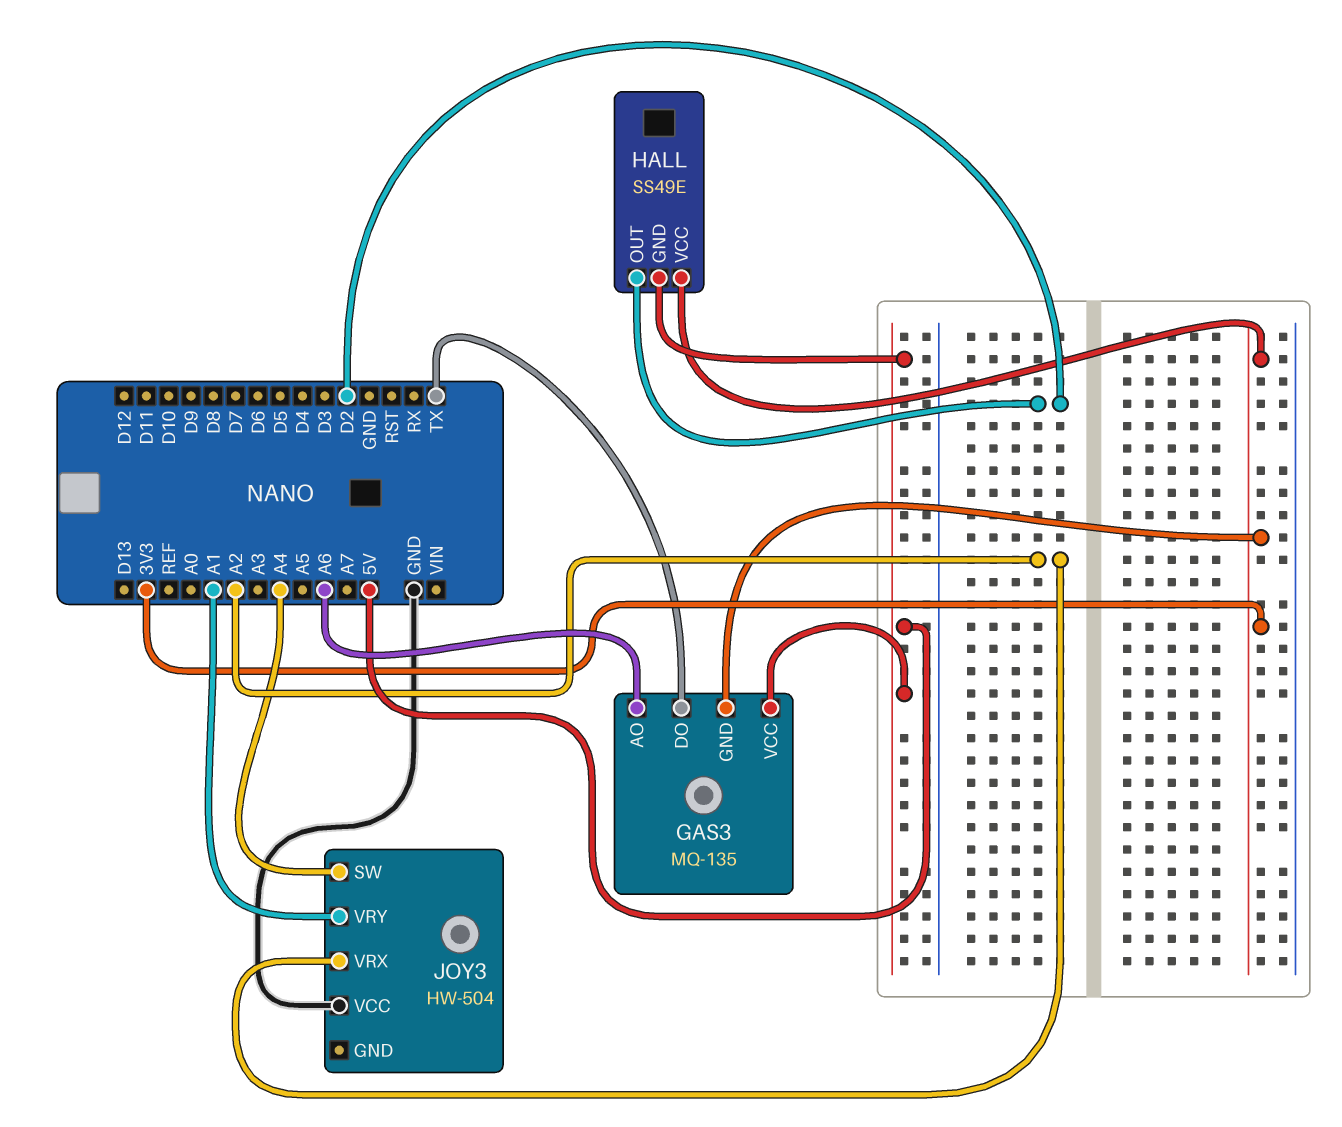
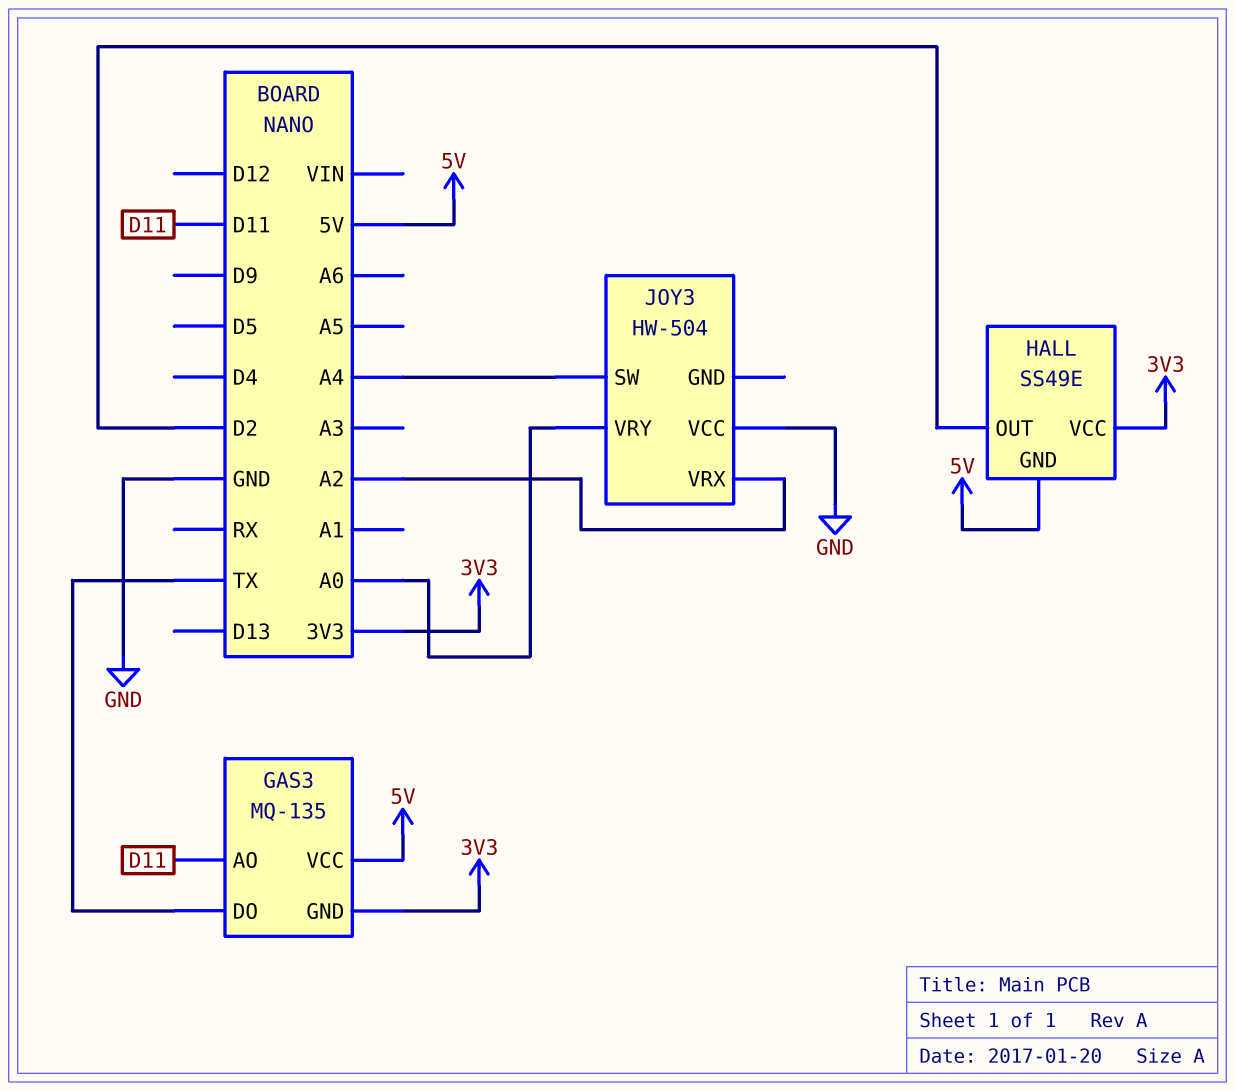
GAS3 pin AO: A6 -> D11
JOY3 pin VRY: A1 -> A0

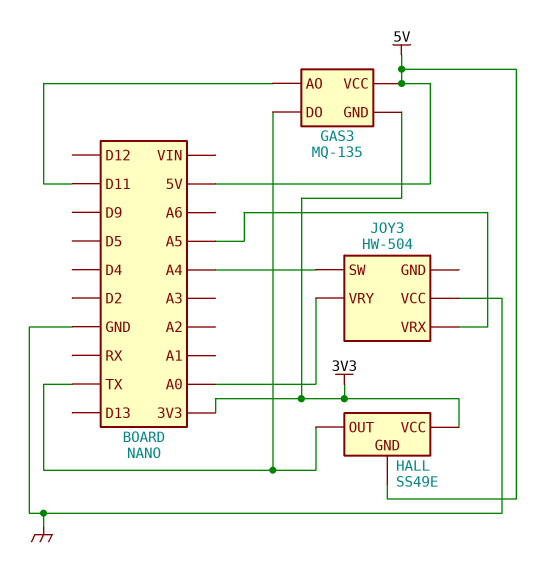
HALL pin OUT: D2 -> TX
JOY3 pin VRX: A2 -> A5

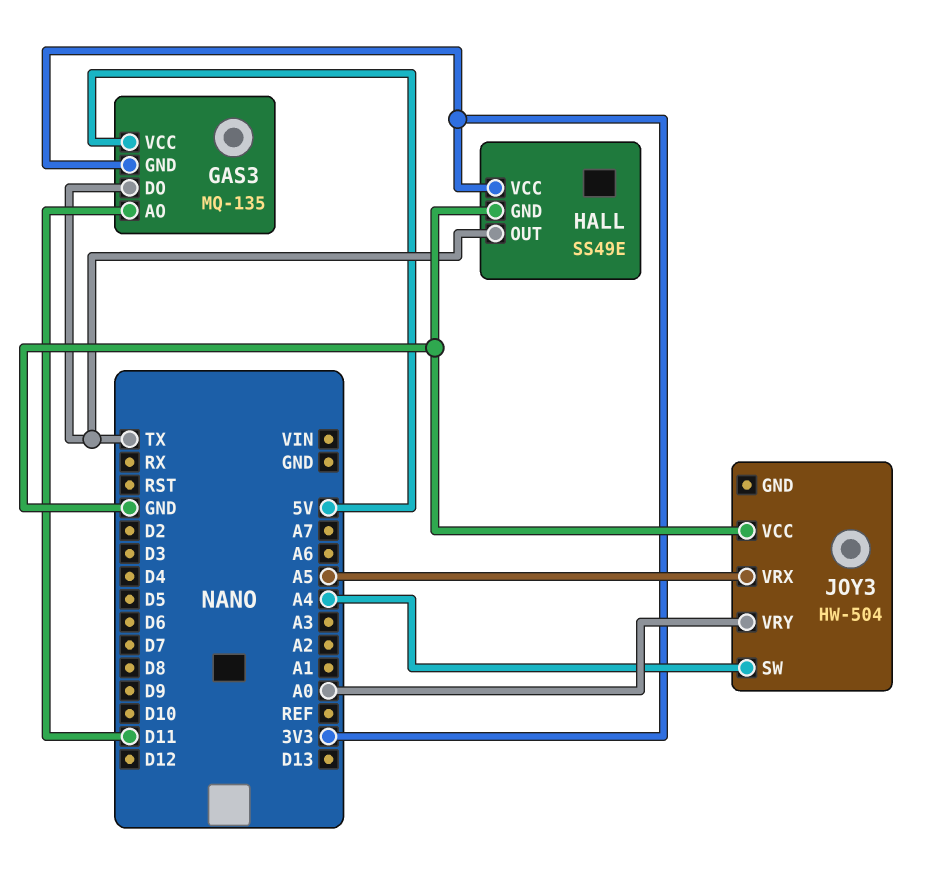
HALL pin GND: 5V -> GND

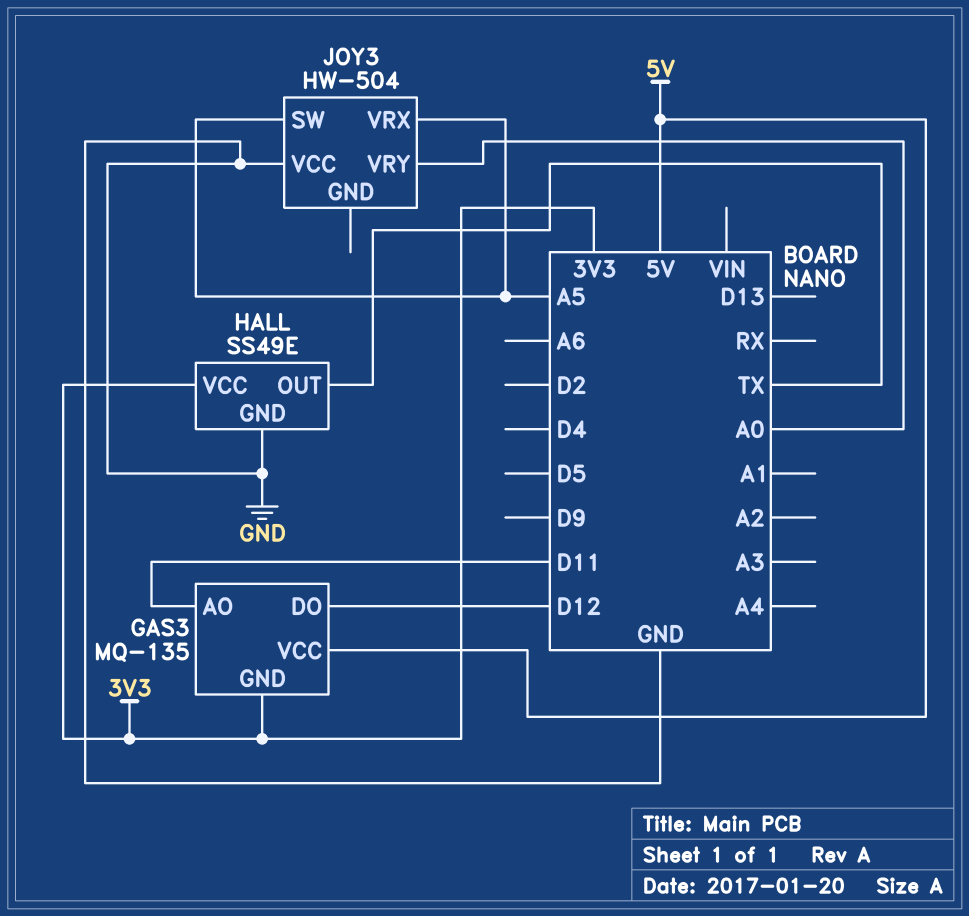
GAS3 pin DO: TX -> D12
JOY3 pin SW: A4 -> A5

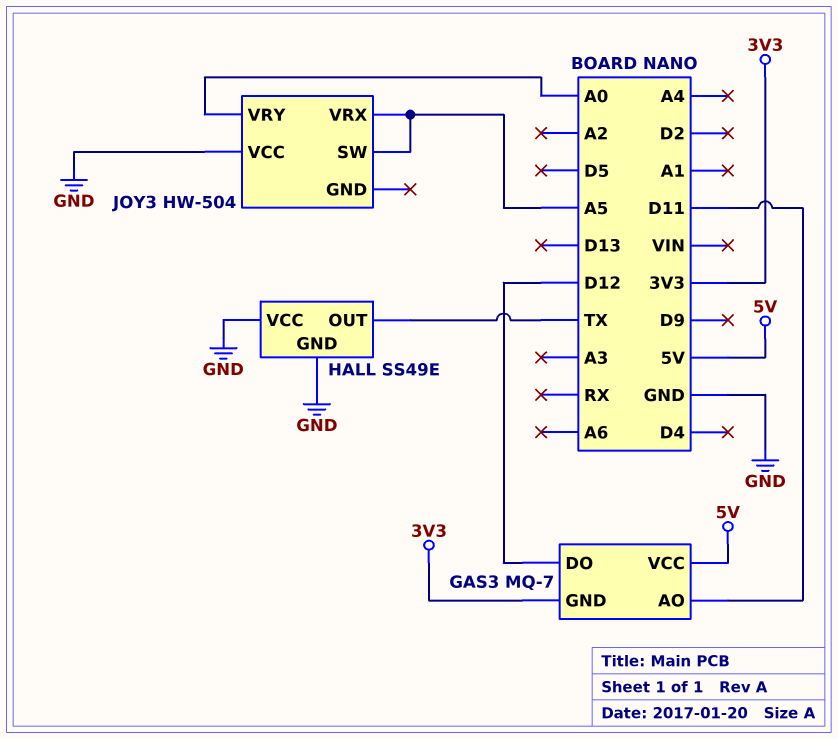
GAS3: MQ-135 -> MQ-7
HALL pin VCC: 3V3 -> GND

